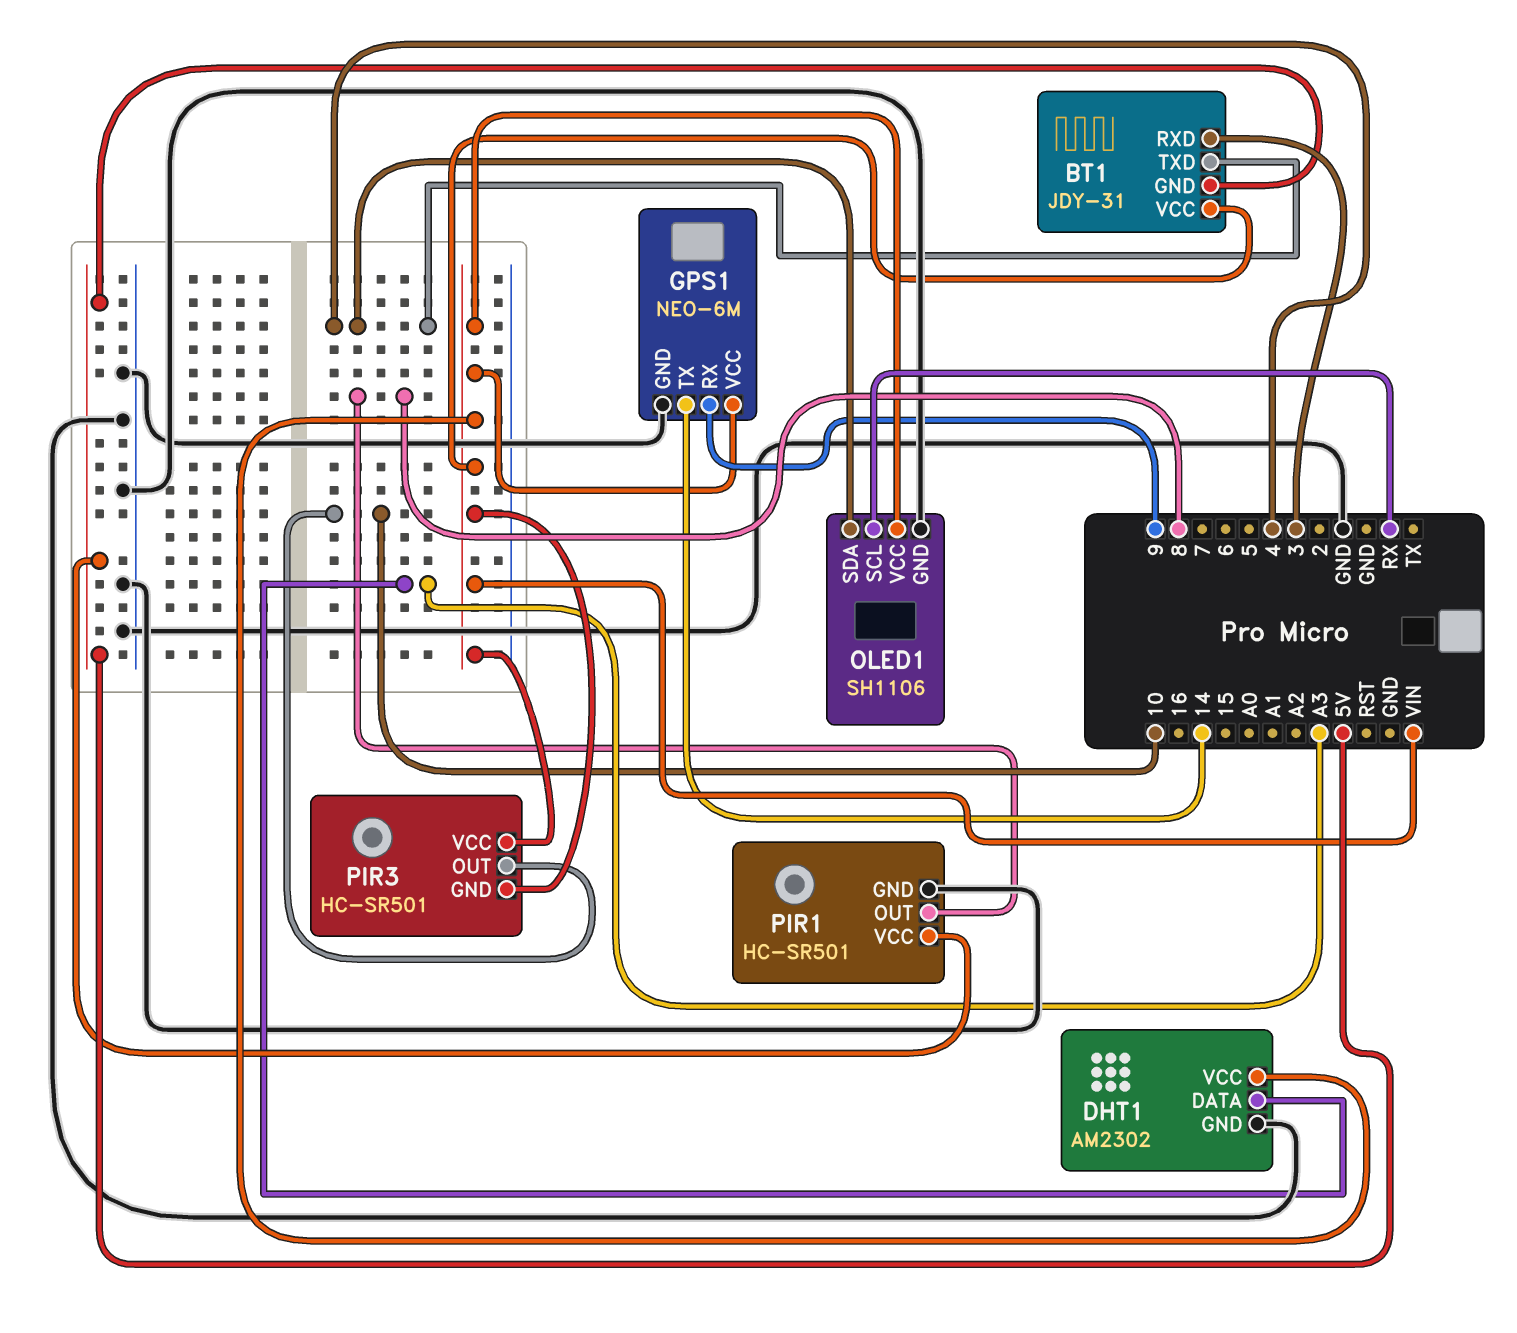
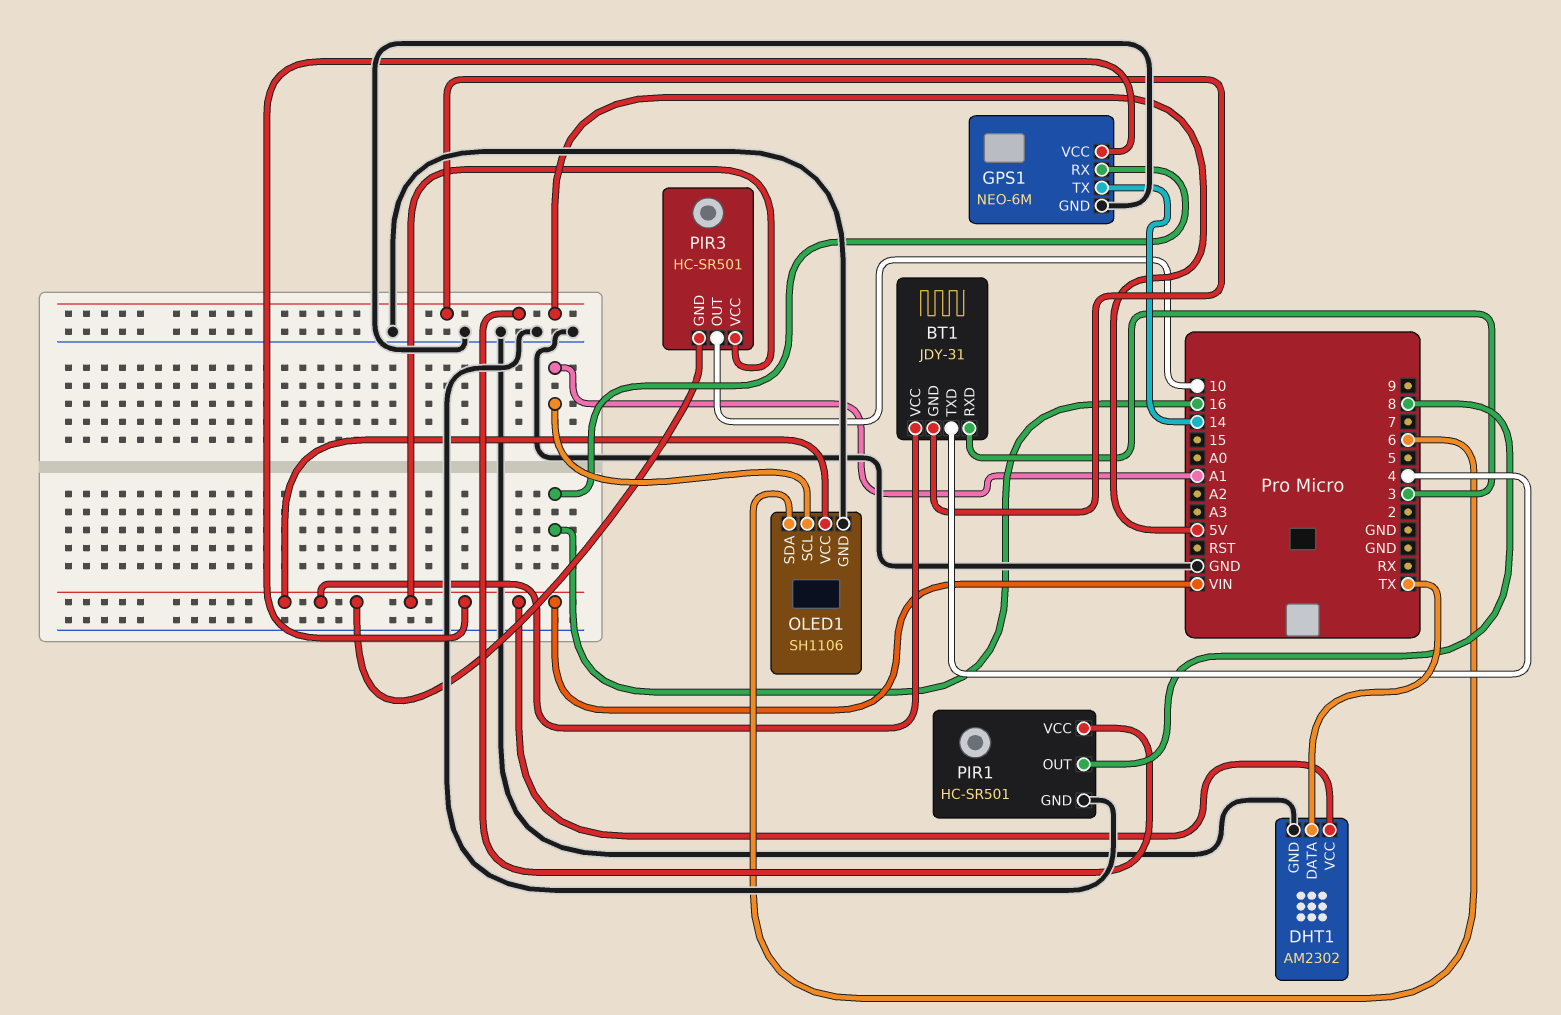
DHT1 pin DATA: A3 -> TX
GPS1 pin RX: 9 -> 16
OLED1 pin SCL: RX -> A1
OLED1 pin SDA: 4 -> 6

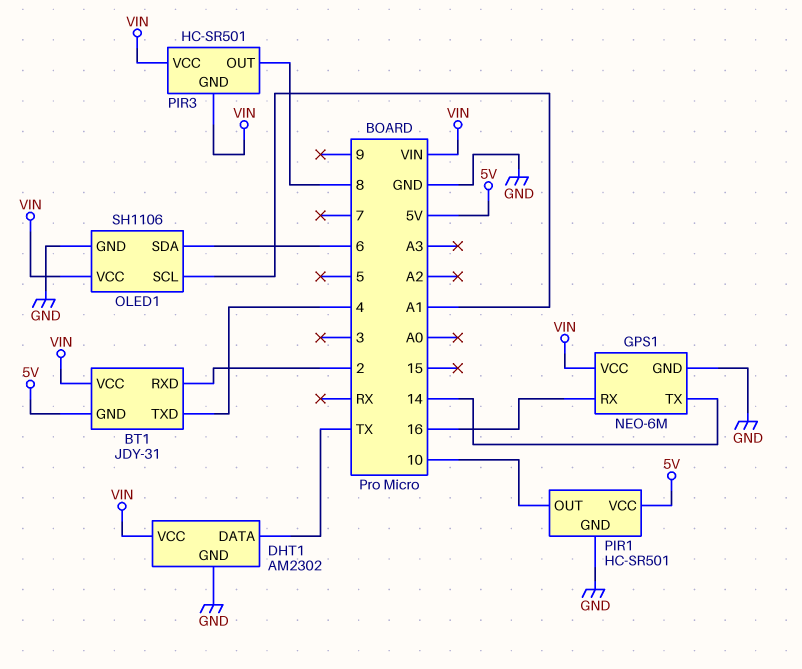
BT1 pin RXD: 3 -> 2
PIR1 pin OUT: 8 -> 10
PIR3 pin OUT: 10 -> 8

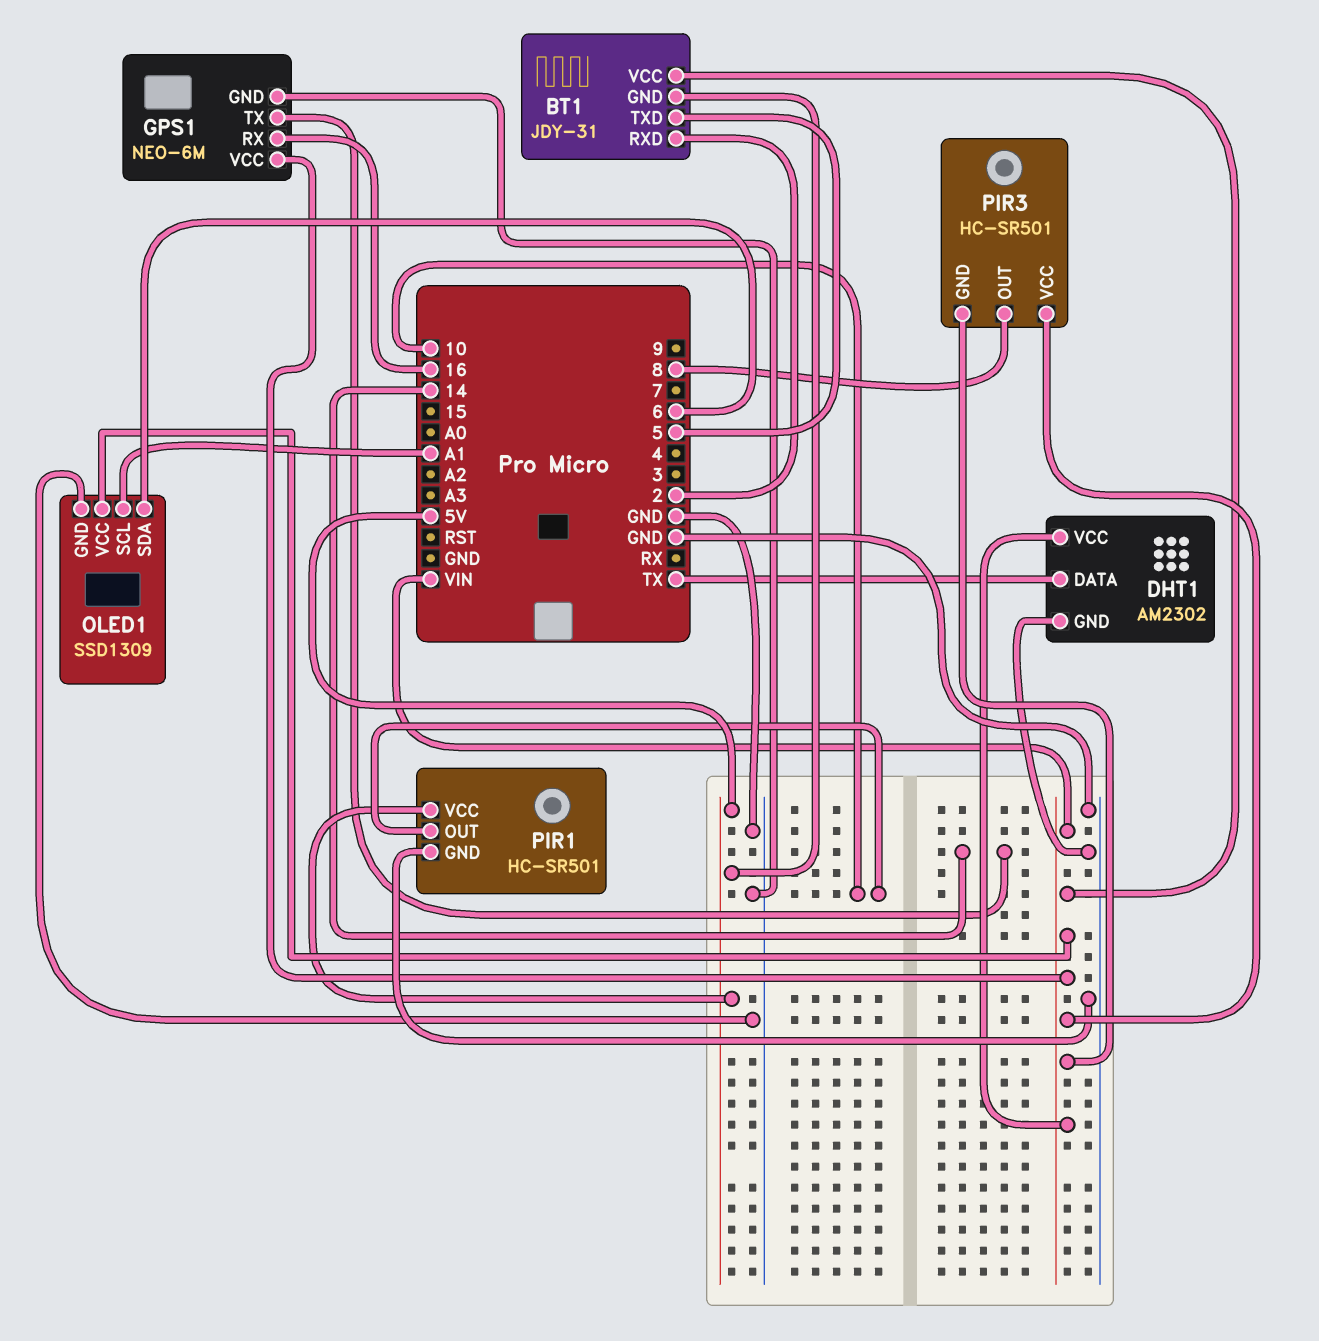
BT1 pin TXD: 4 -> 5
OLED1: SH1106 -> SSD1309

